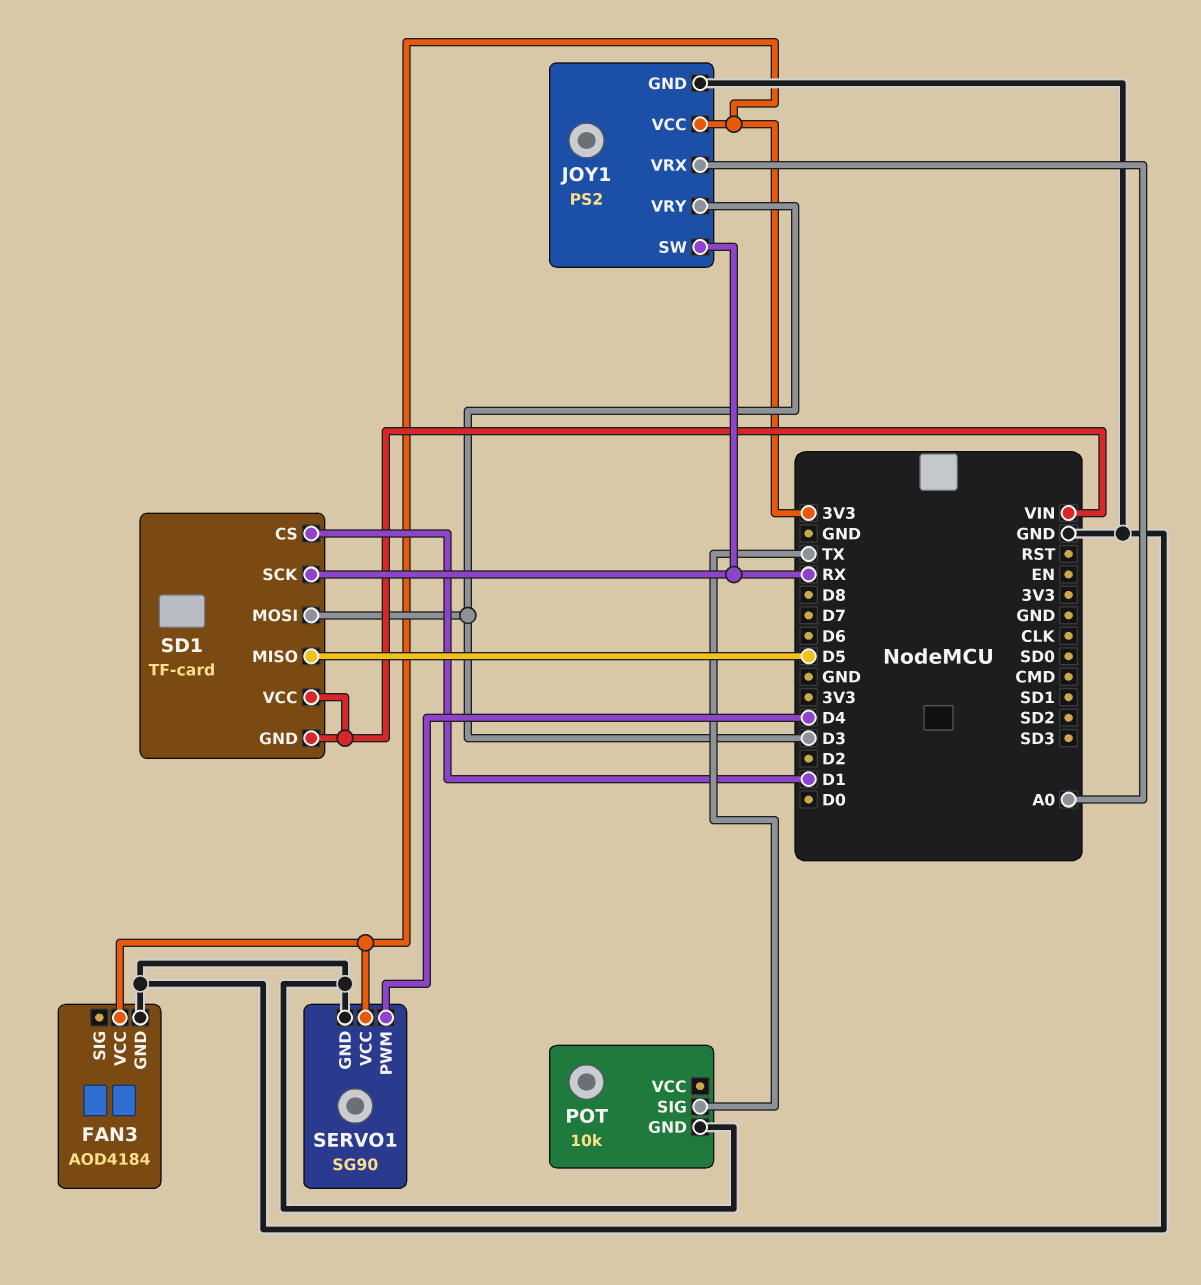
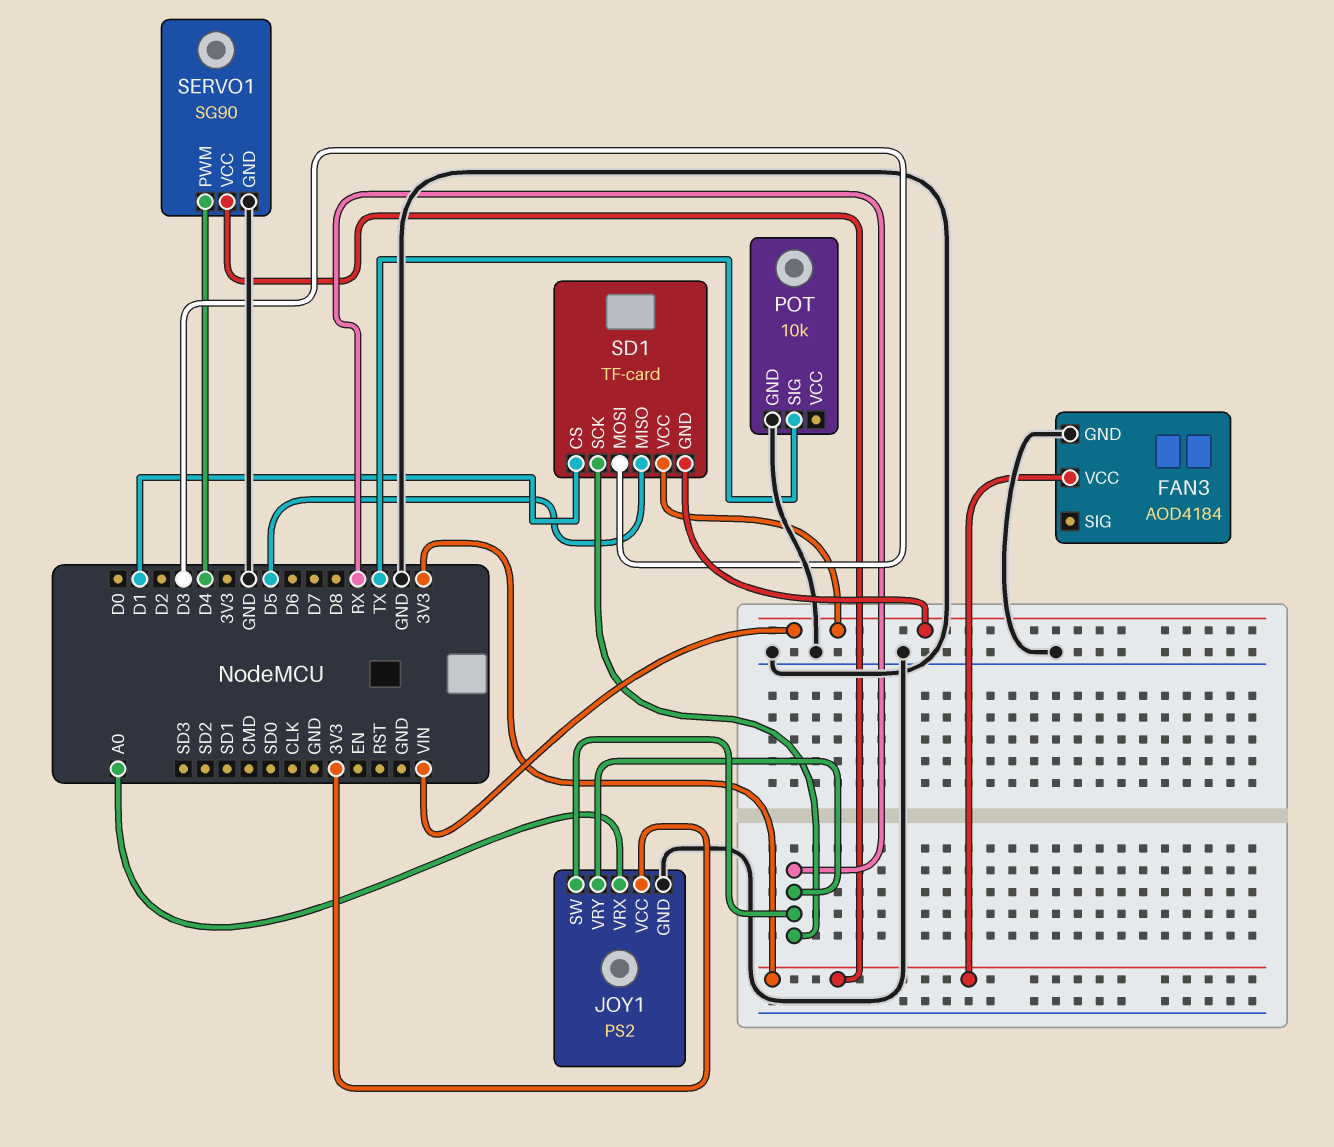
JOY1 pin VRY: D3 -> RX

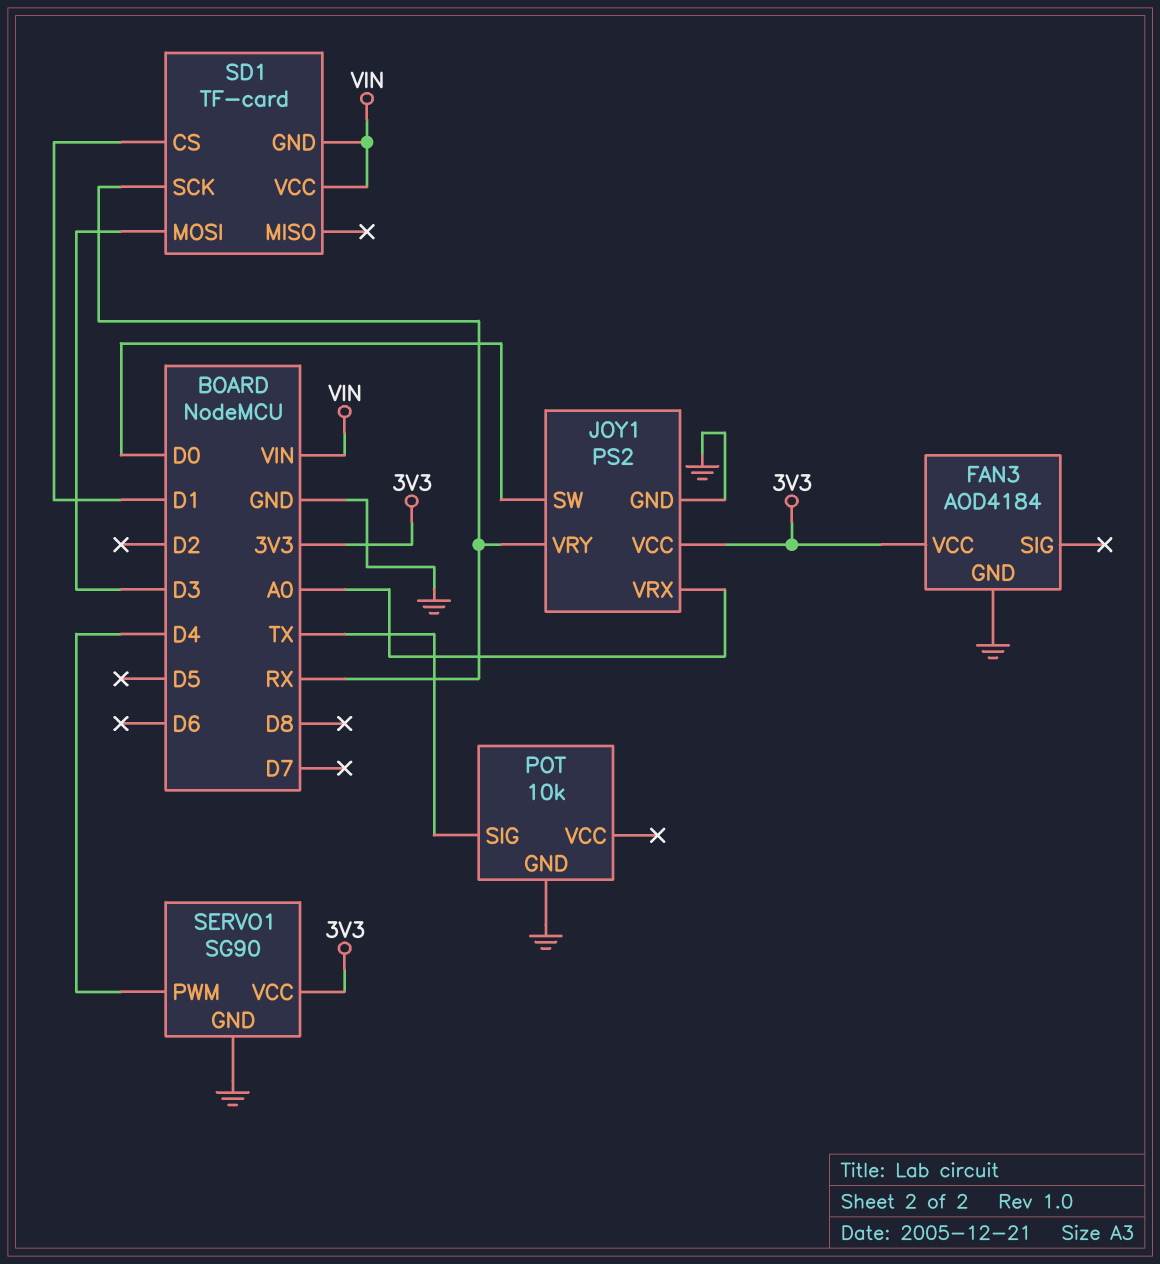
JOY1 pin SW: RX -> D0
SD1 pin MISO: D5 -> none

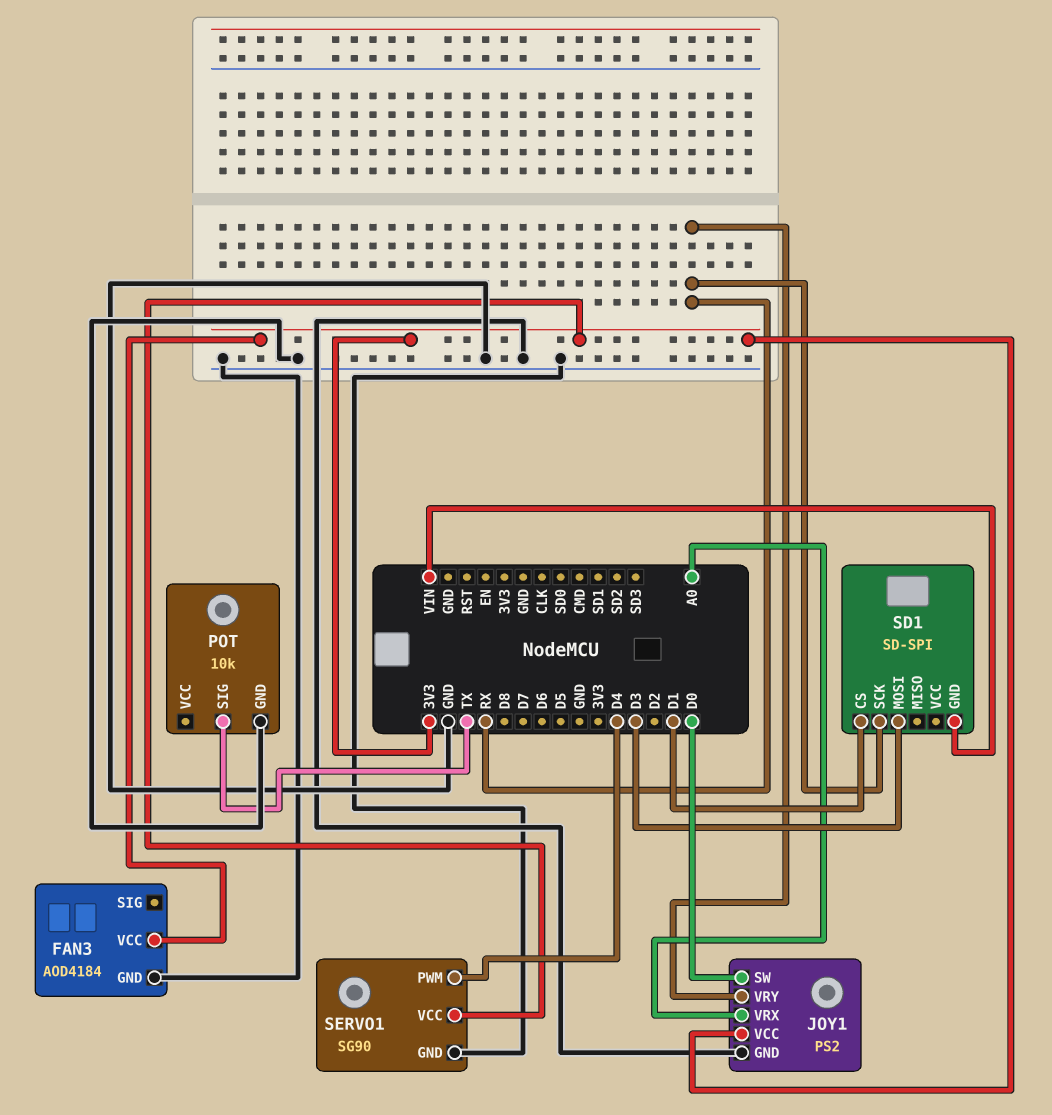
SD1: TF-card -> SD-SPI
SD1 pin VCC: VIN -> none

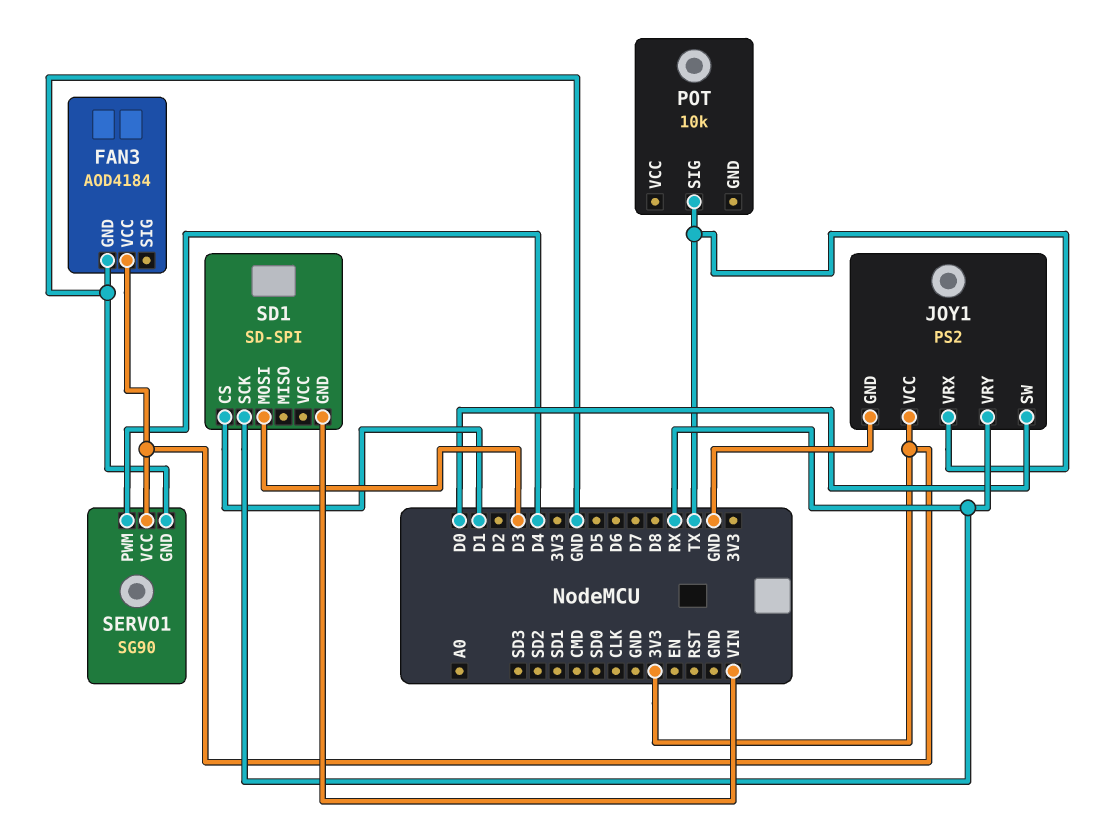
JOY1 pin VRX: A0 -> TX
POT pin GND: GND -> none

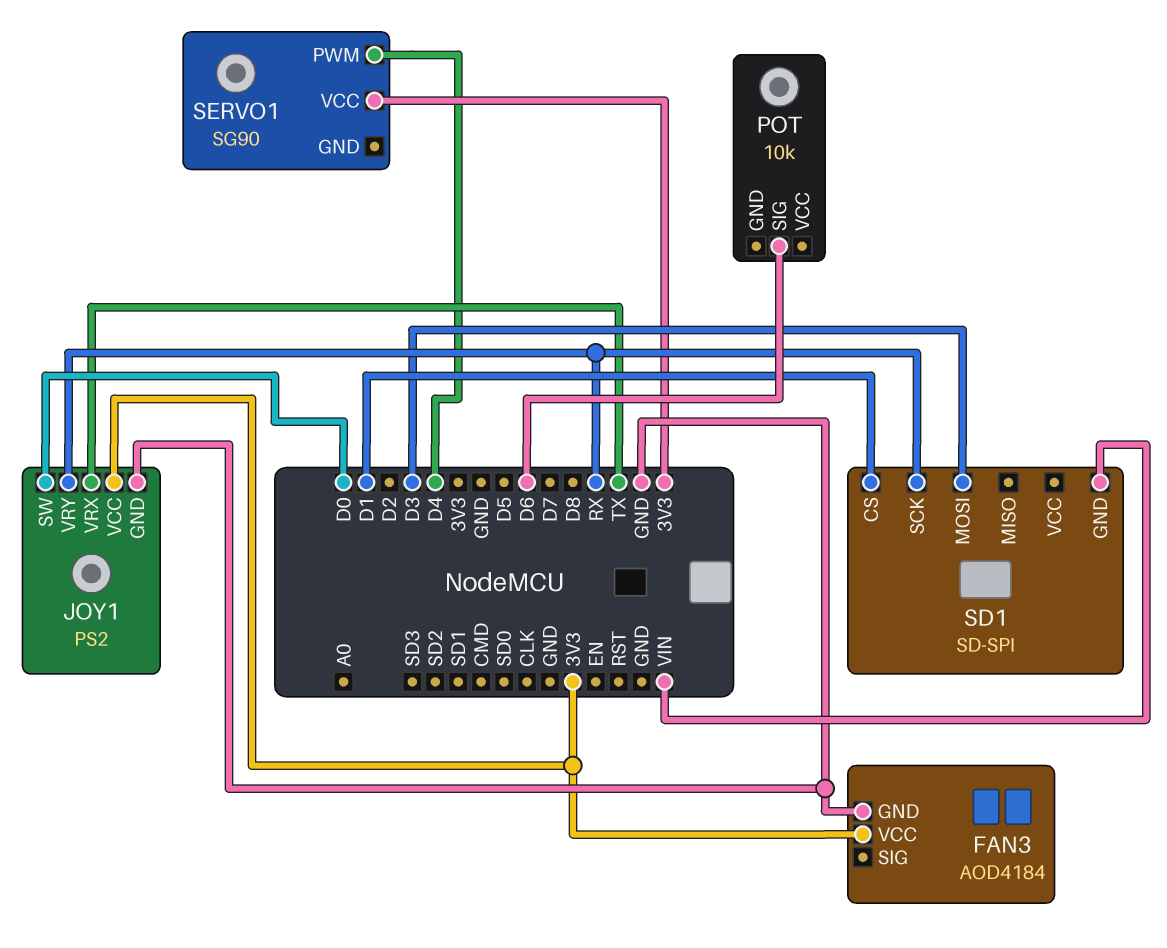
POT pin SIG: TX -> D6
SERVO1 pin GND: GND -> none

